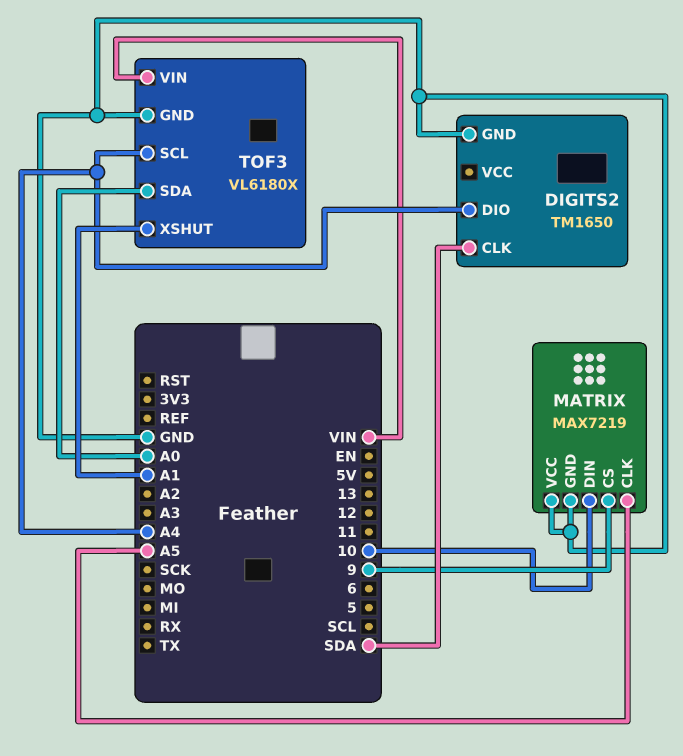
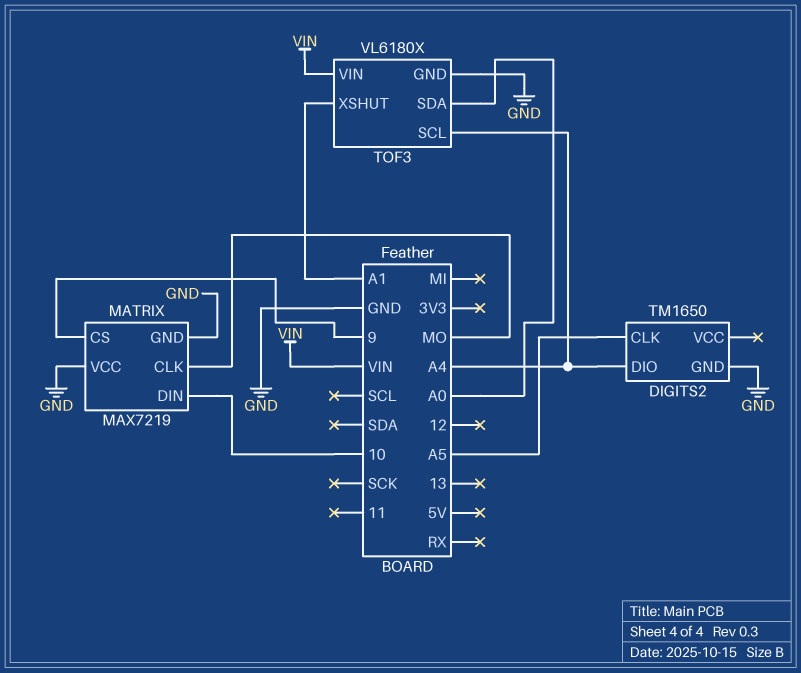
DIGITS2 pin CLK: SDA -> A5
MATRIX pin CLK: A5 -> MO

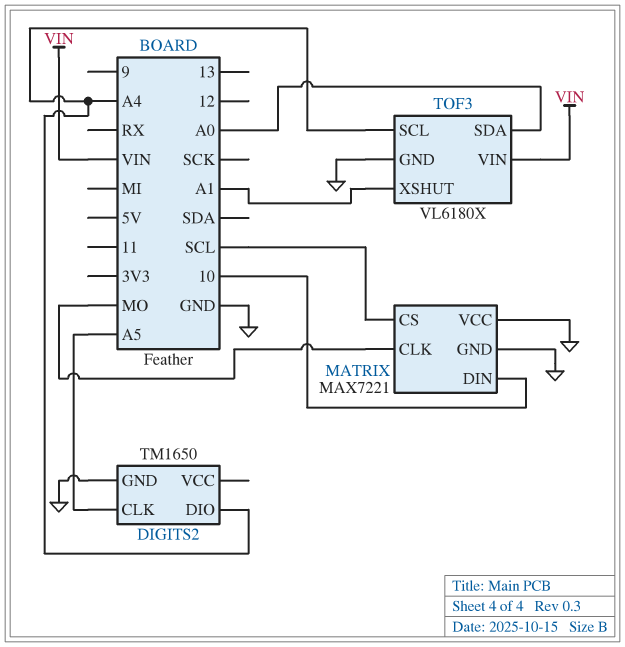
MATRIX: MAX7219 -> MAX7221
MATRIX pin CS: 9 -> SCL

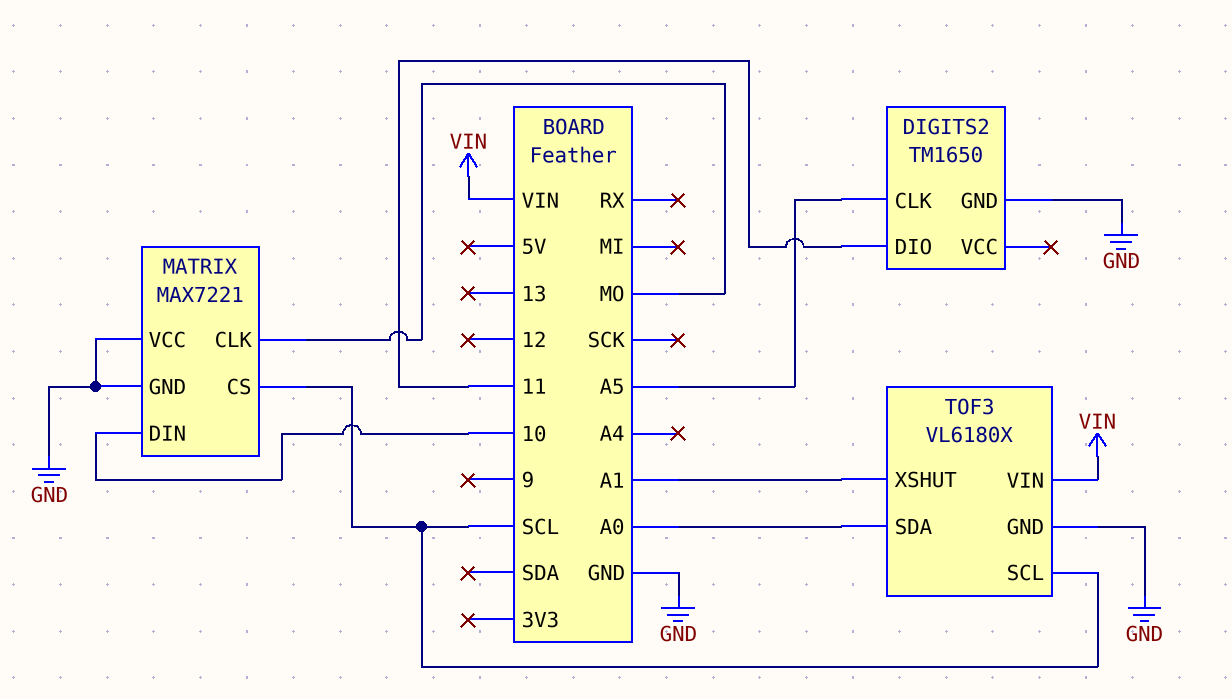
DIGITS2 pin DIO: A4 -> 11
TOF3 pin SCL: A4 -> SCL

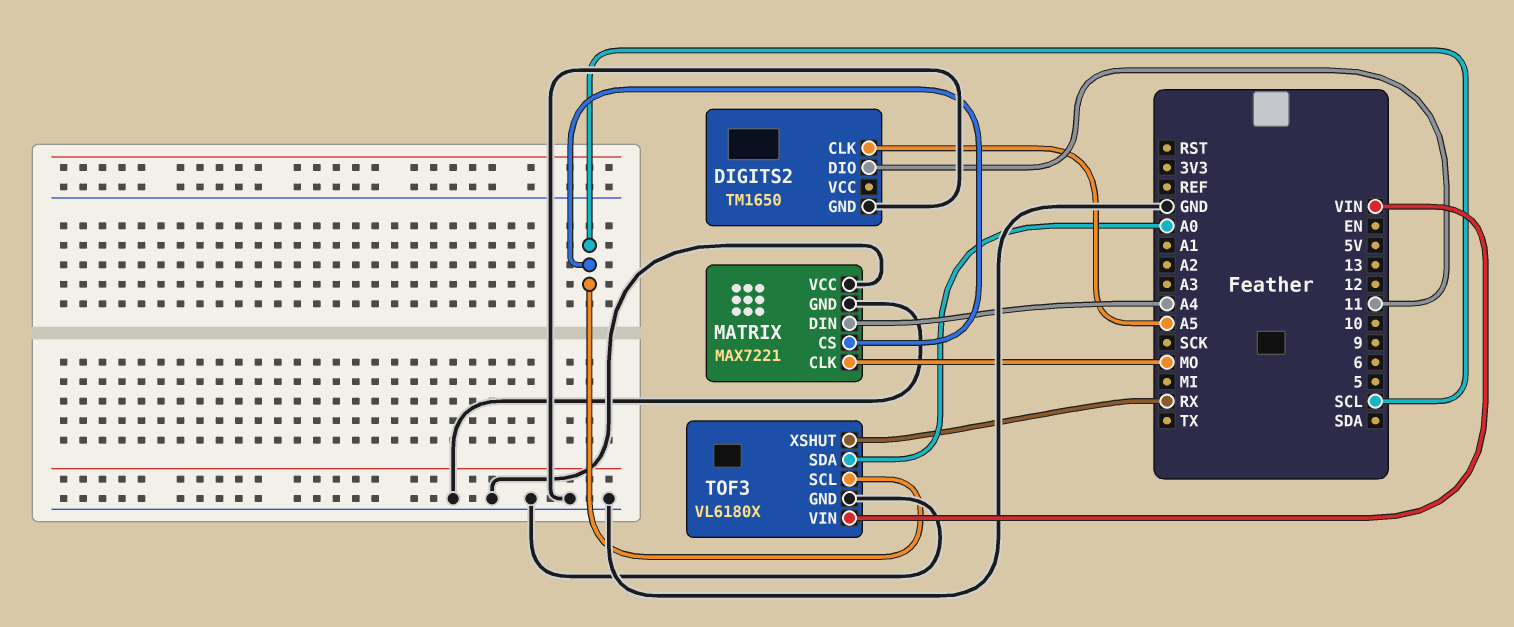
MATRIX pin DIN: 10 -> A4
TOF3 pin XSHUT: A1 -> RX

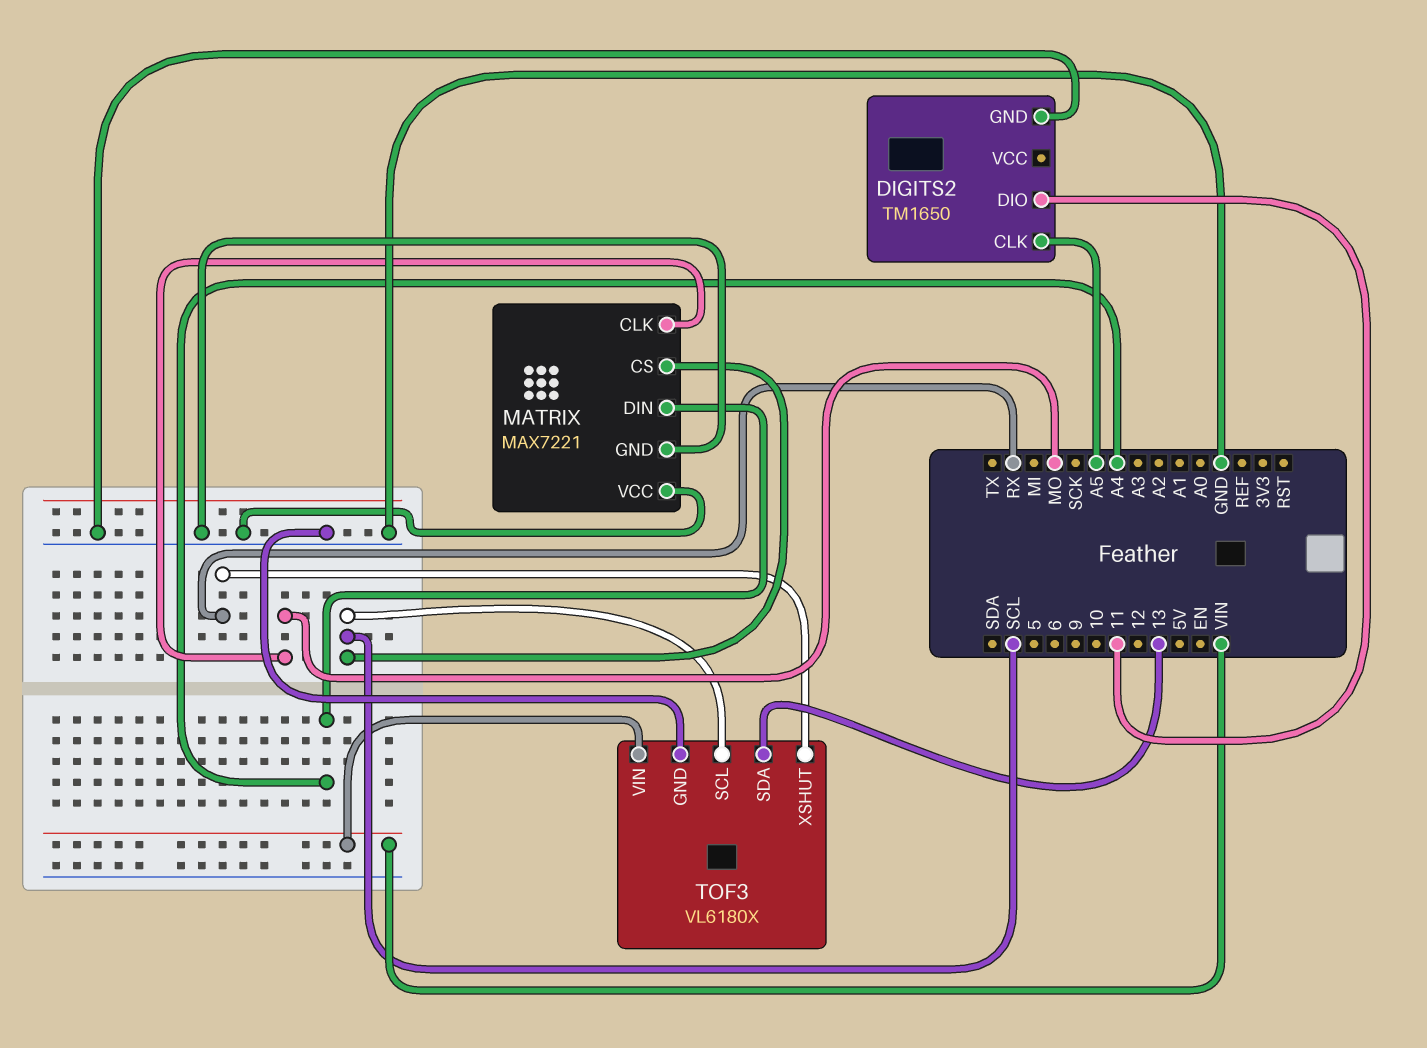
TOF3 pin SDA: A0 -> 13

